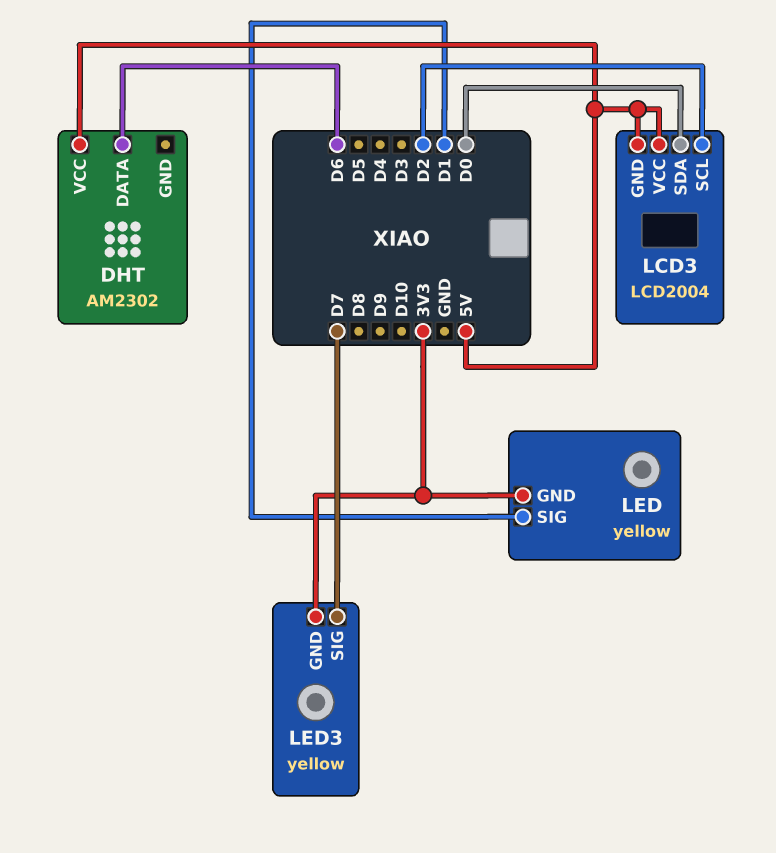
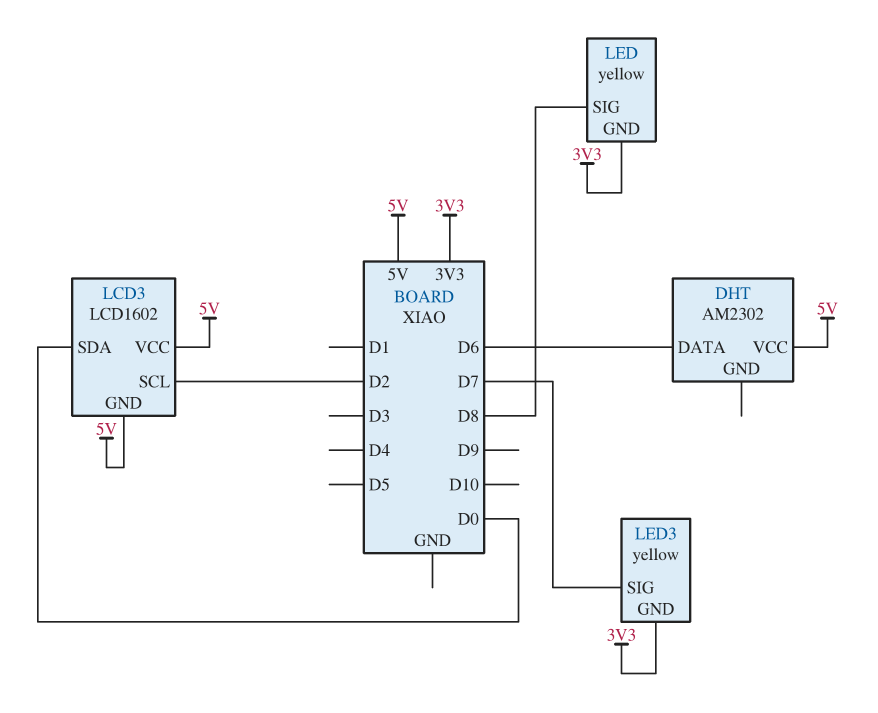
LCD3: LCD2004 -> LCD1602
LED pin SIG: D1 -> D8

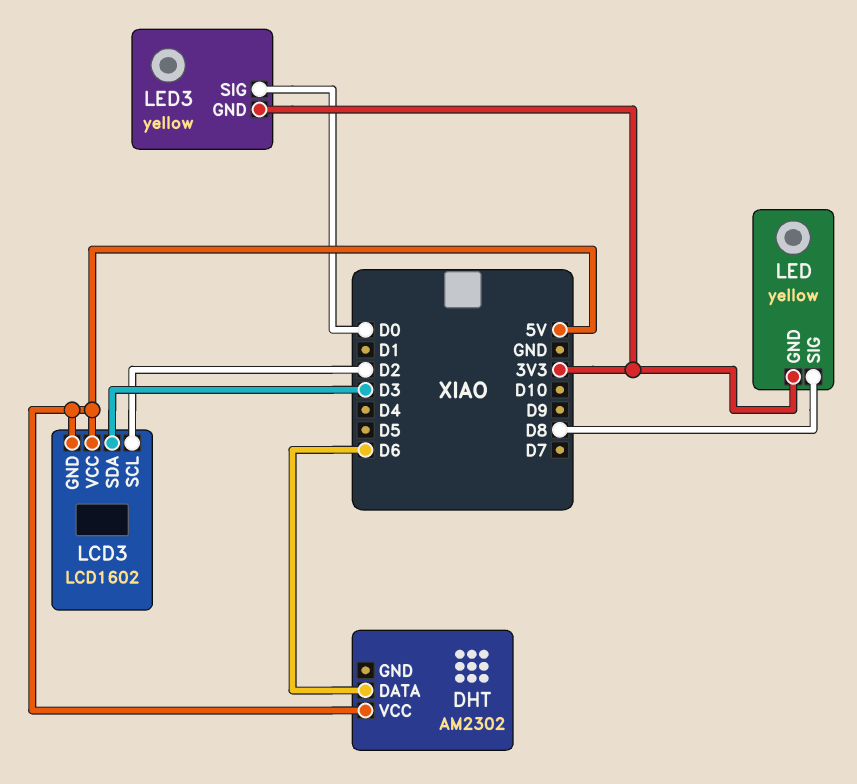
LCD3 pin SDA: D0 -> D3
LED3 pin SIG: D7 -> D0

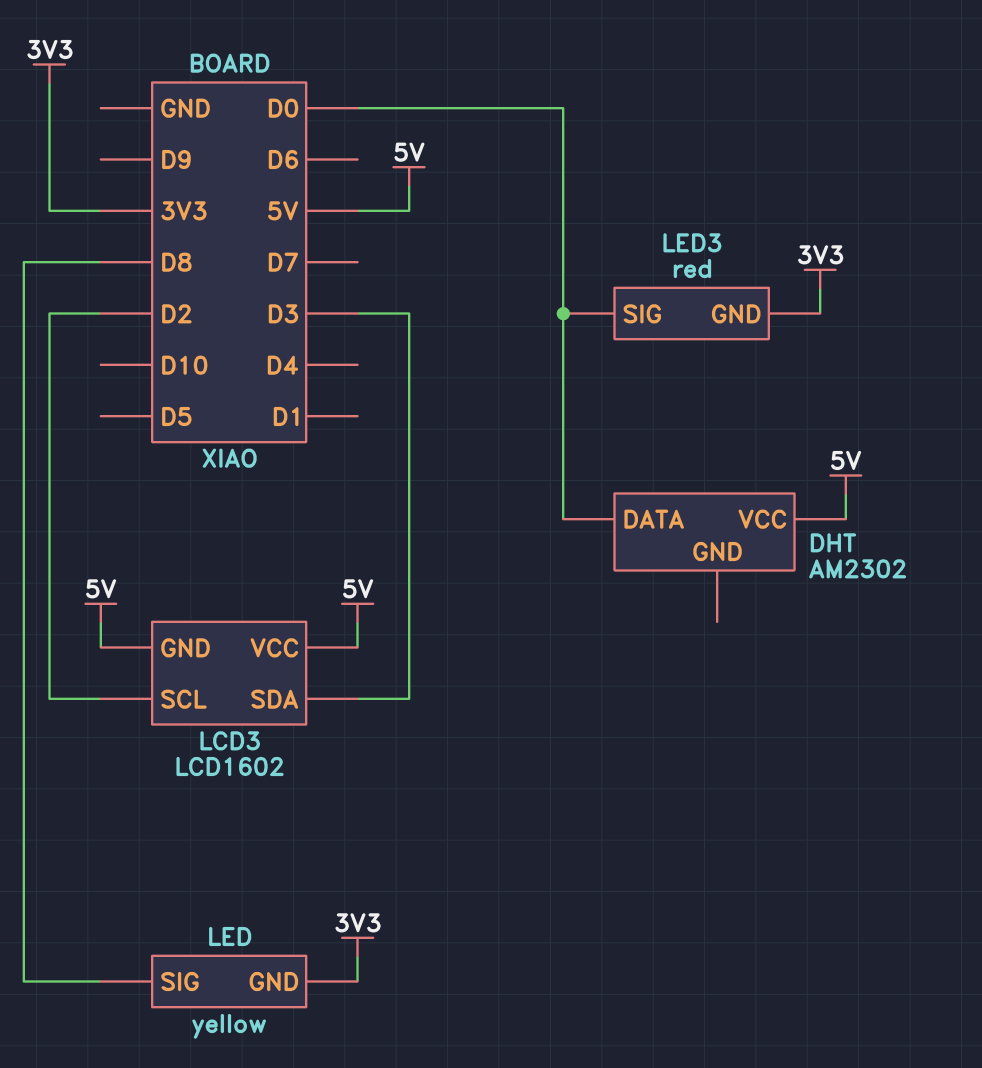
DHT pin DATA: D6 -> D0
LED3: yellow -> red

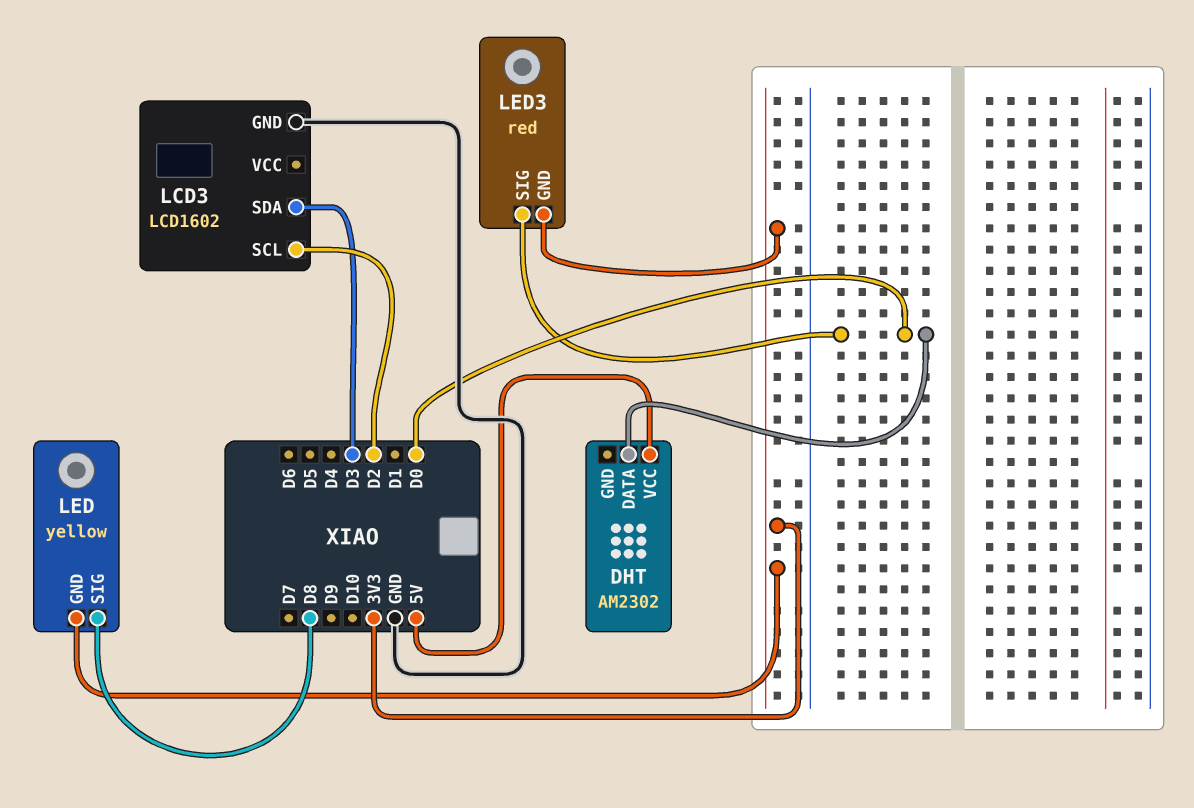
LCD3 pin GND: 5V -> GND
LCD3 pin VCC: 5V -> none

